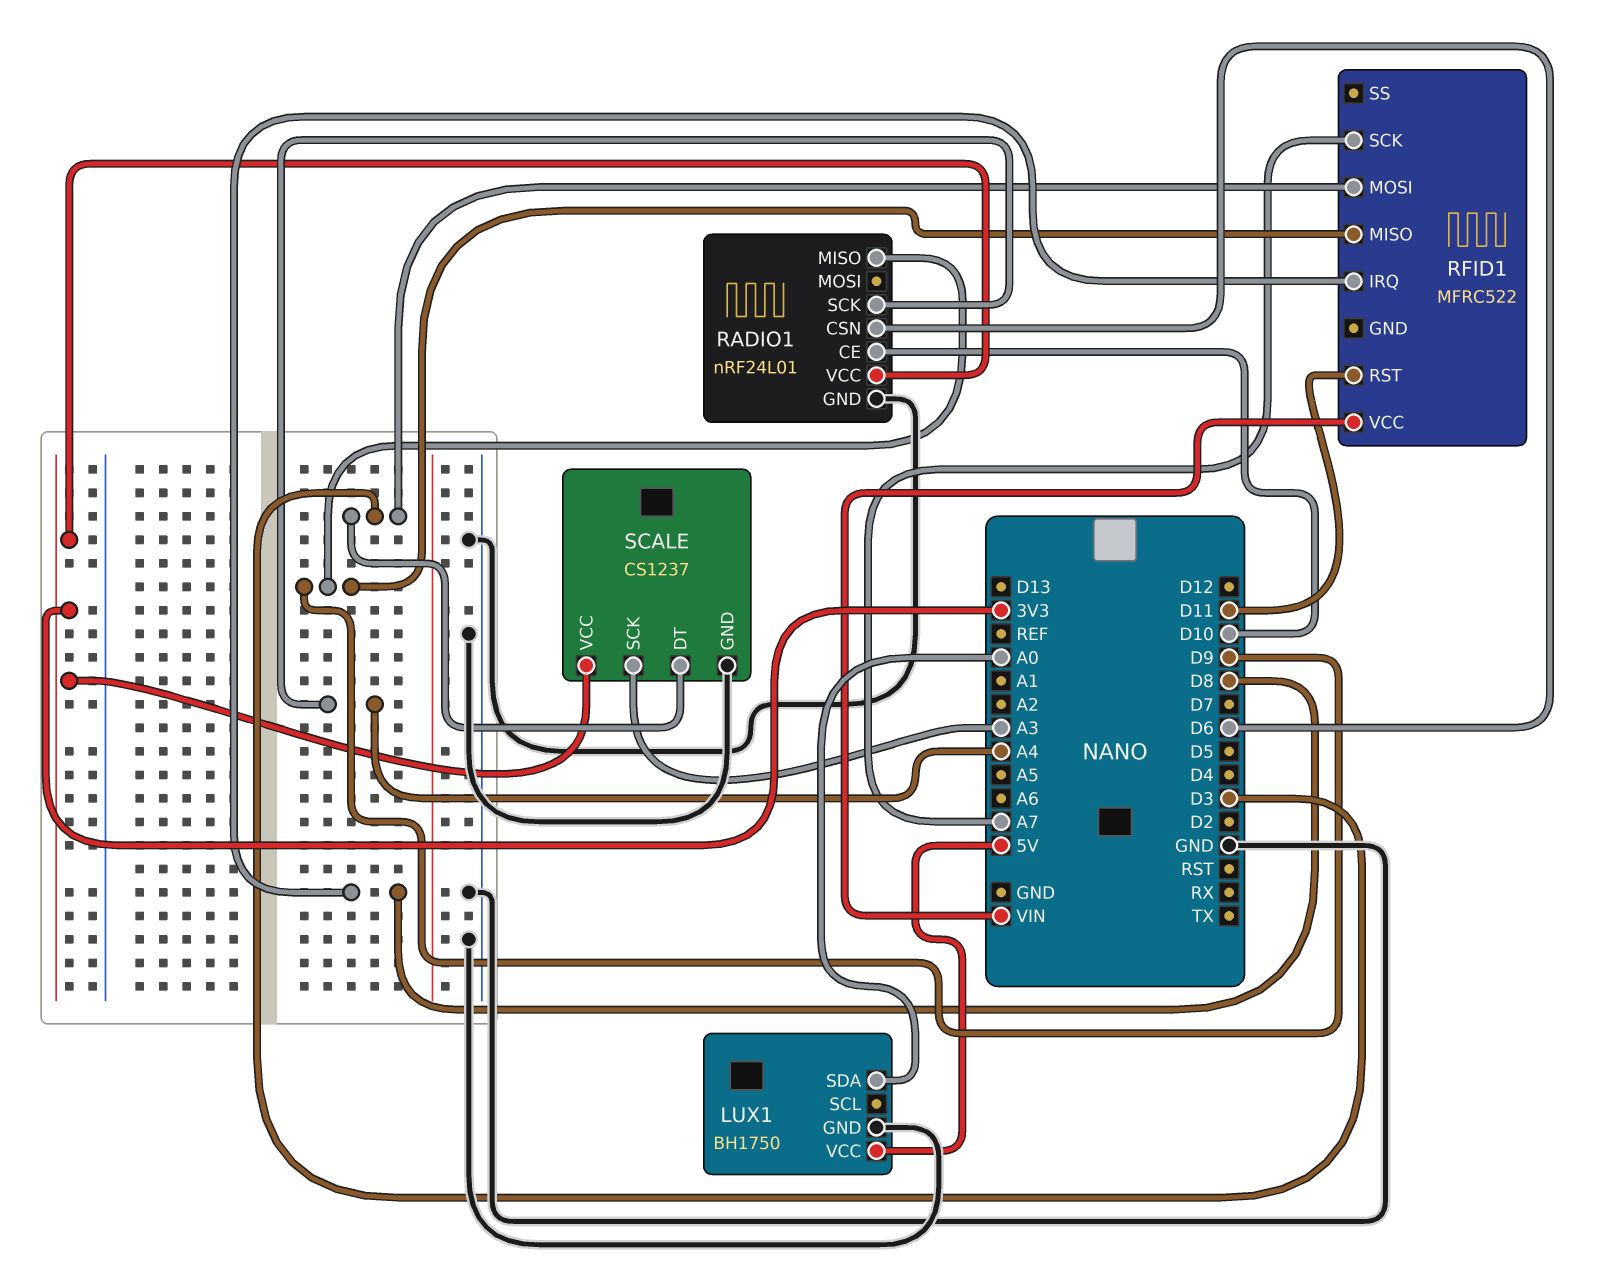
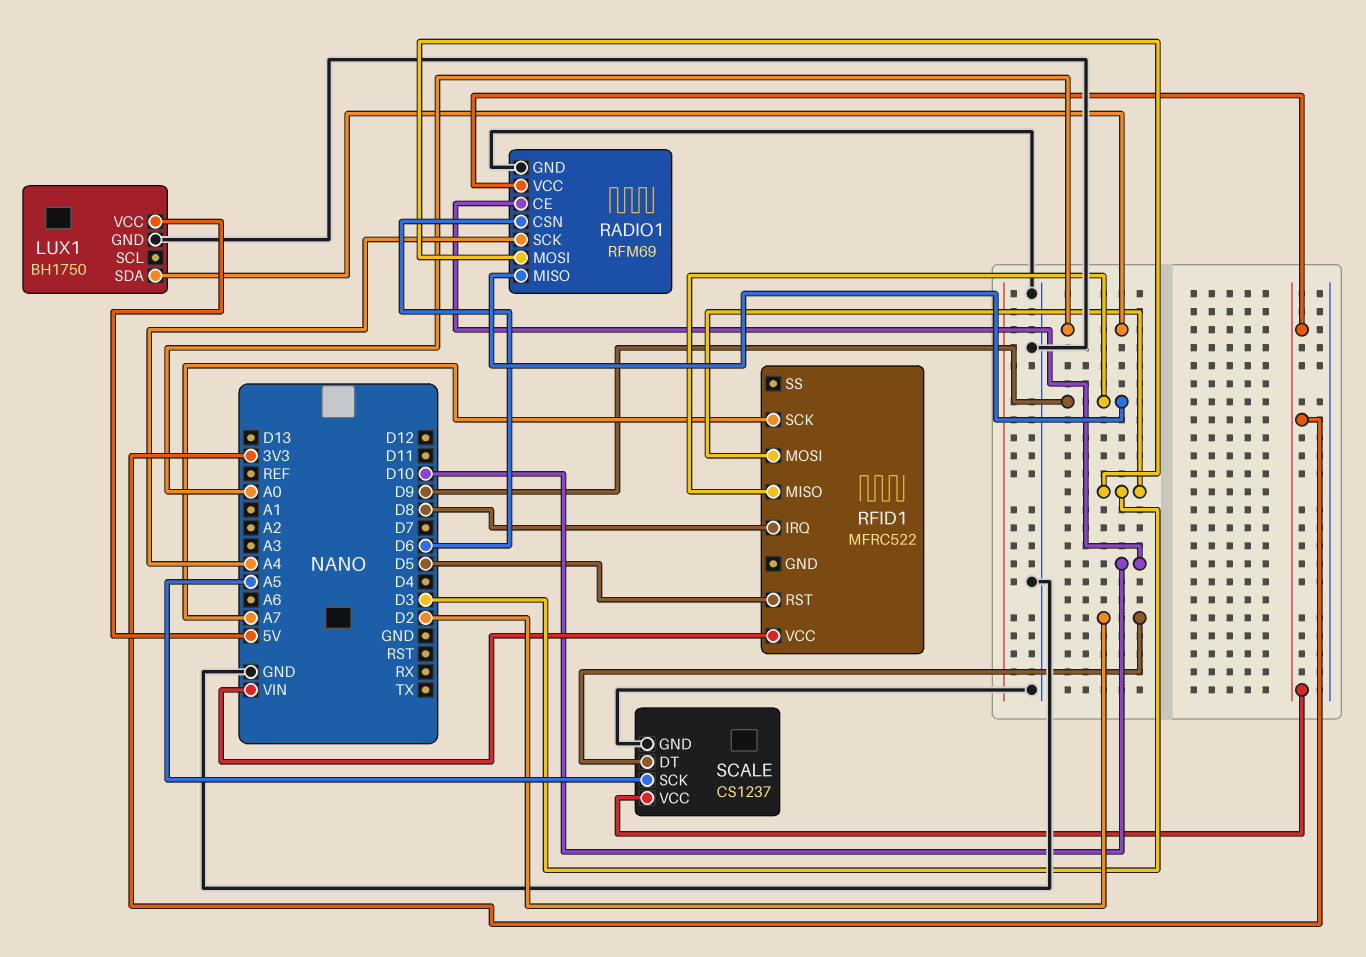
RADIO1: nRF24L01 -> RFM69
RADIO1 pin MOSI: none -> D3
RFID1 pin RST: D11 -> D5
SCALE pin DT: D3 -> D2
SCALE pin SCK: A3 -> A5

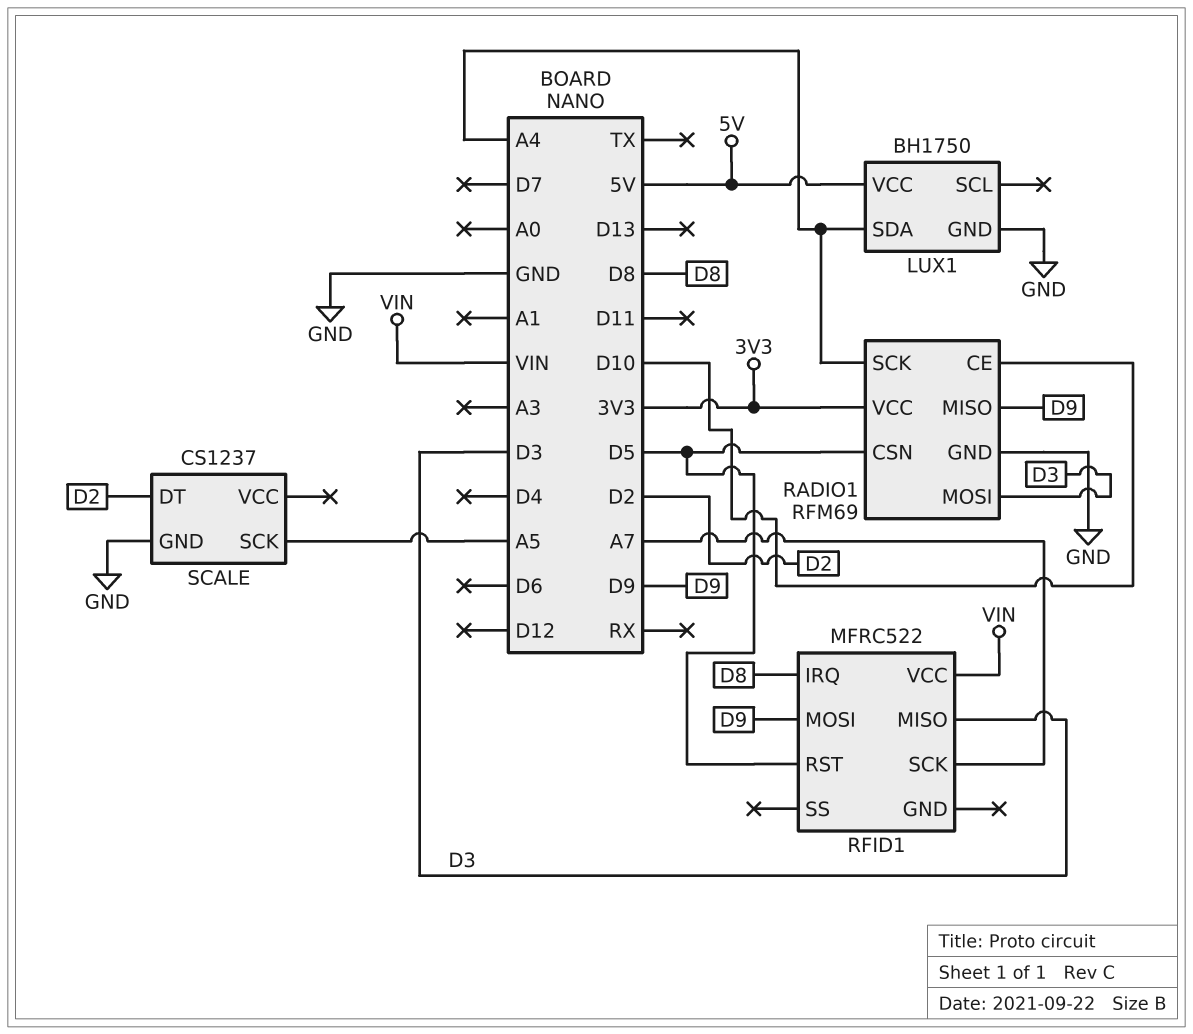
LUX1 pin SDA: A0 -> A4
RADIO1 pin CSN: D6 -> D5
RFID1 pin MISO: D9 -> D3
RFID1 pin MOSI: D3 -> D9
SCALE pin VCC: 3V3 -> none

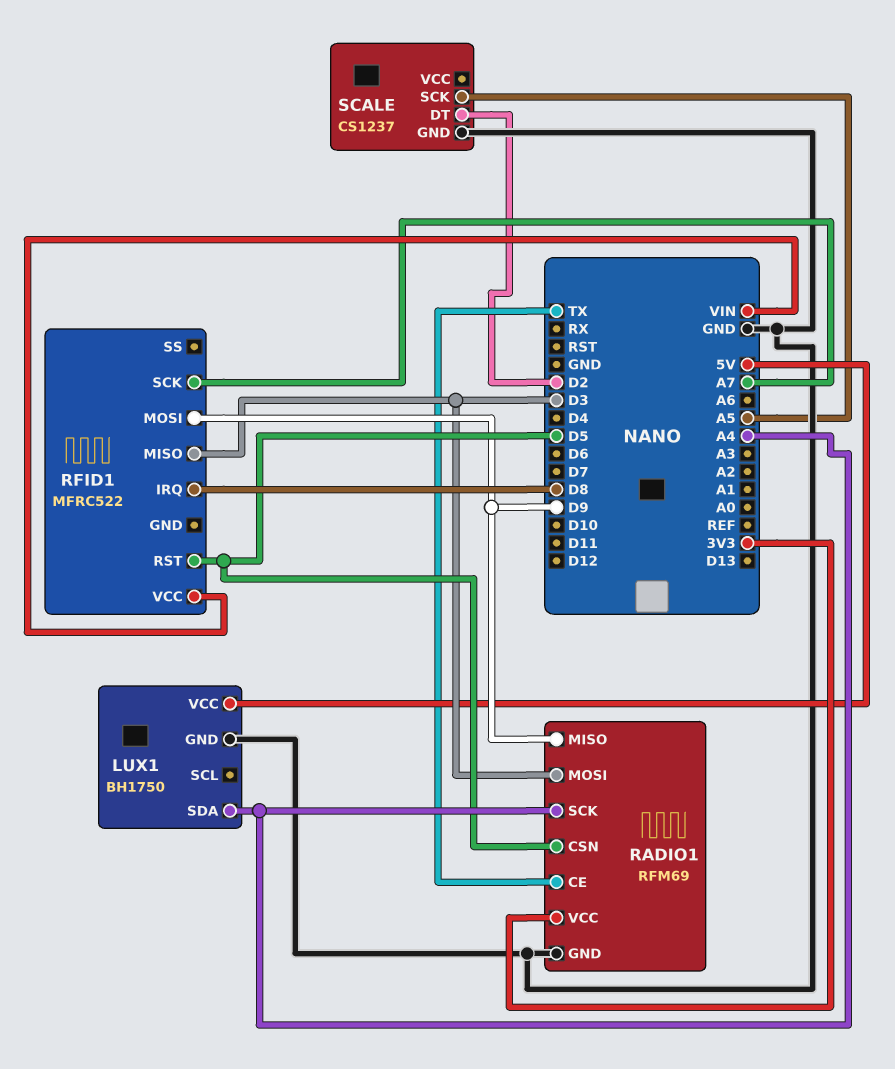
RADIO1 pin CE: D10 -> TX

